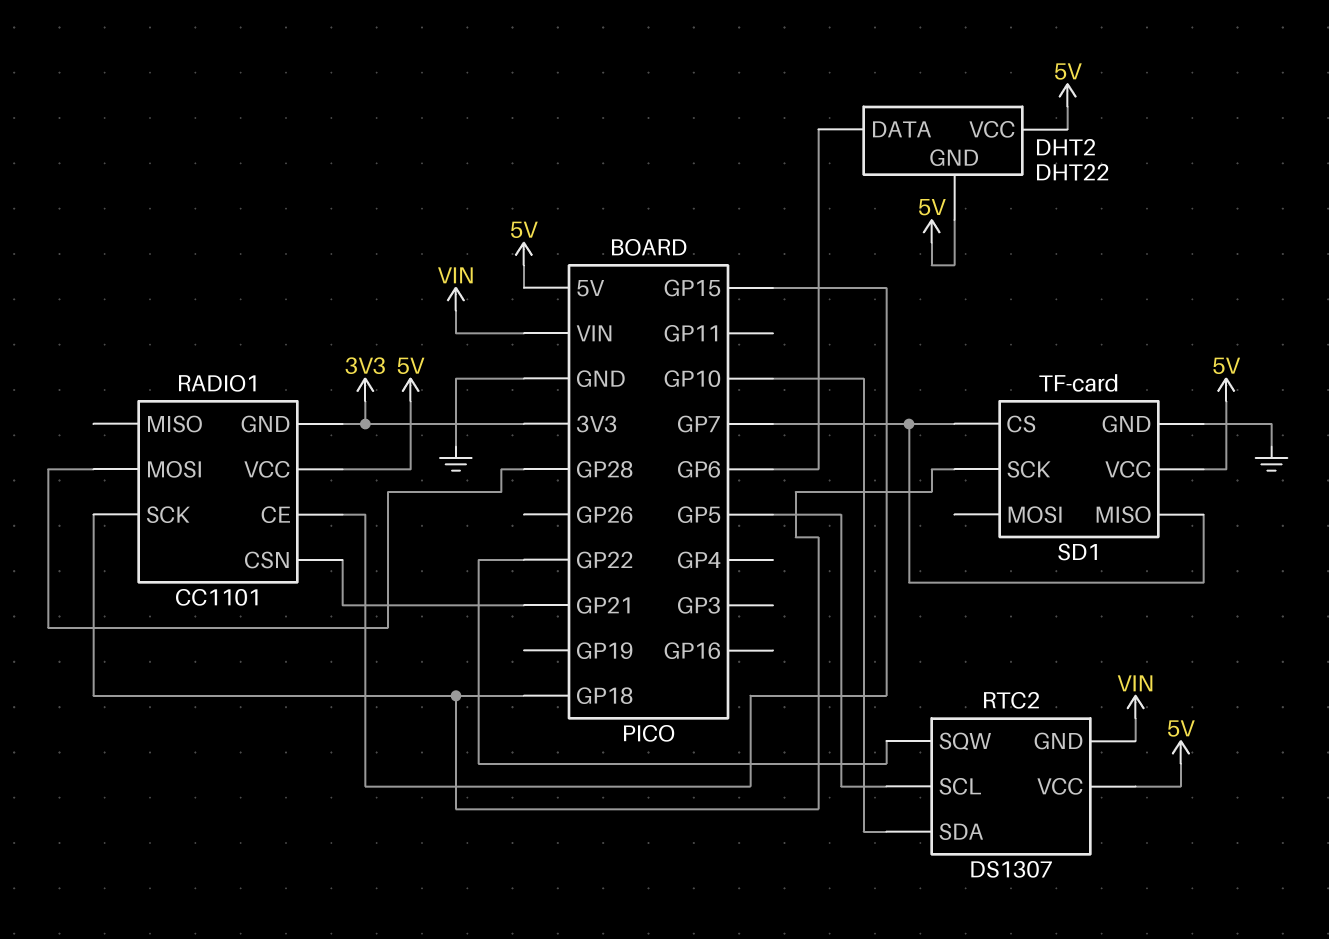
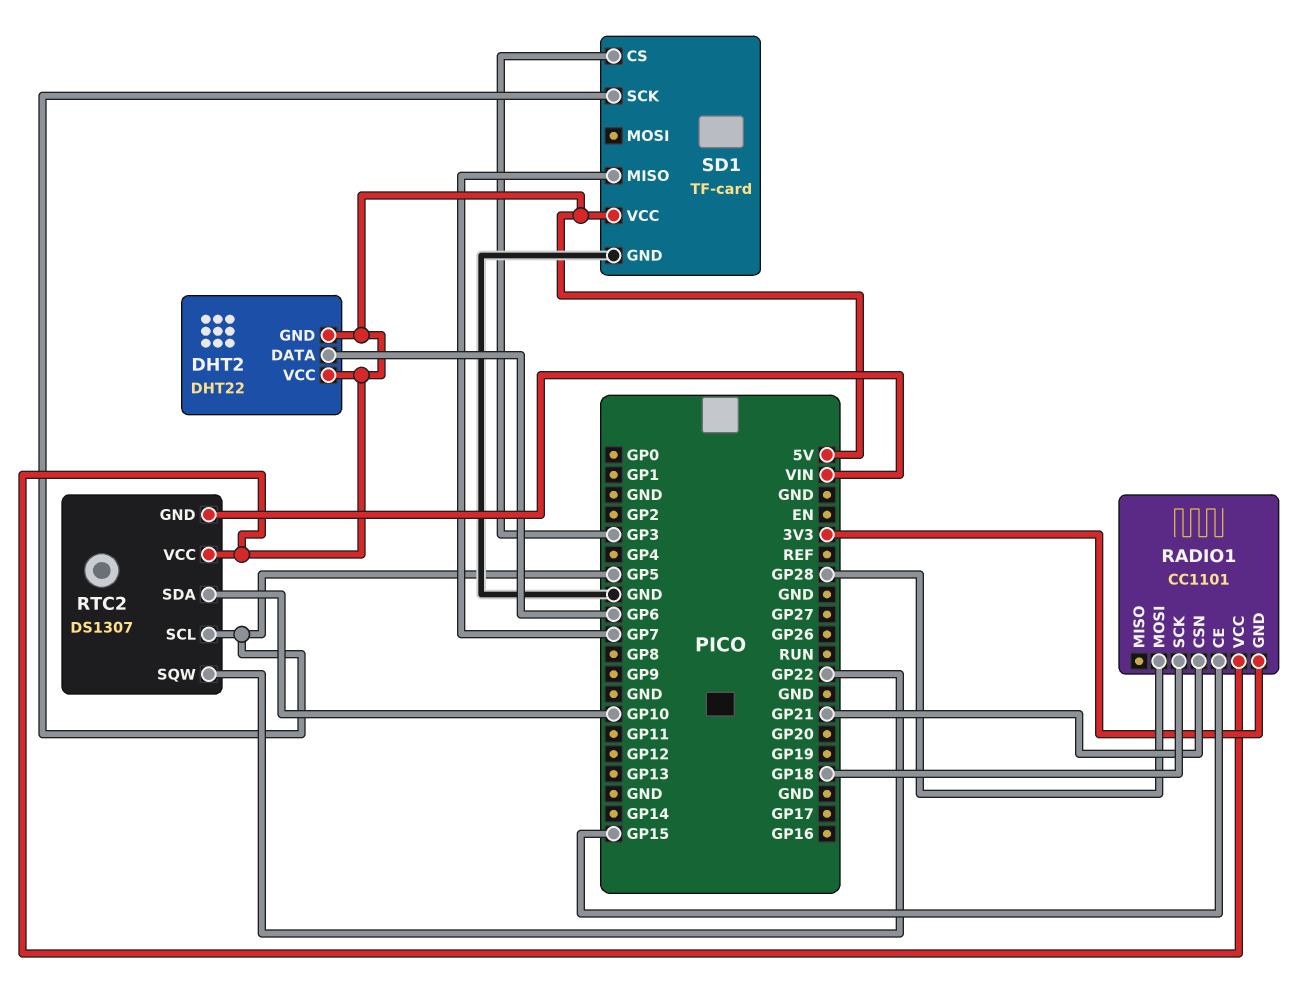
SD1 pin CS: GP7 -> GP3
SD1 pin SCK: GP18 -> GP5

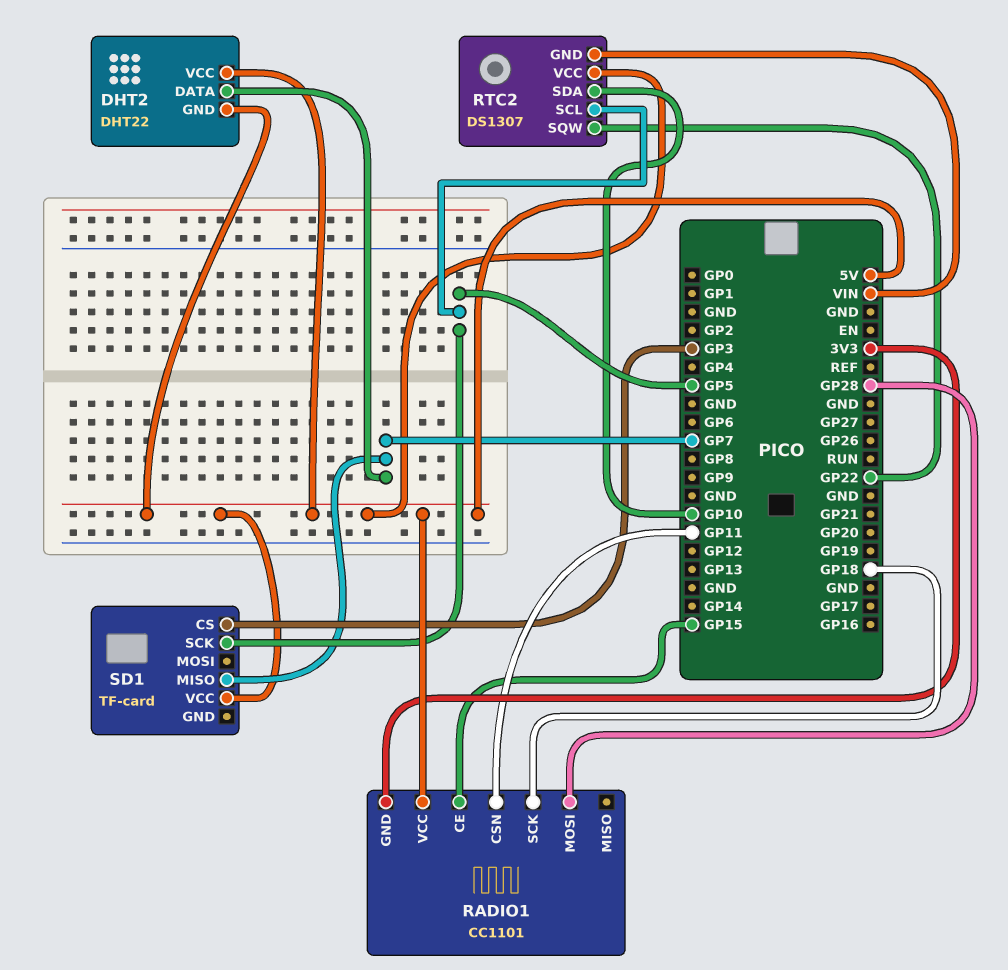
DHT2 pin DATA: GP6 -> GP7
RADIO1 pin CSN: GP21 -> GP11
SD1 pin GND: GND -> none

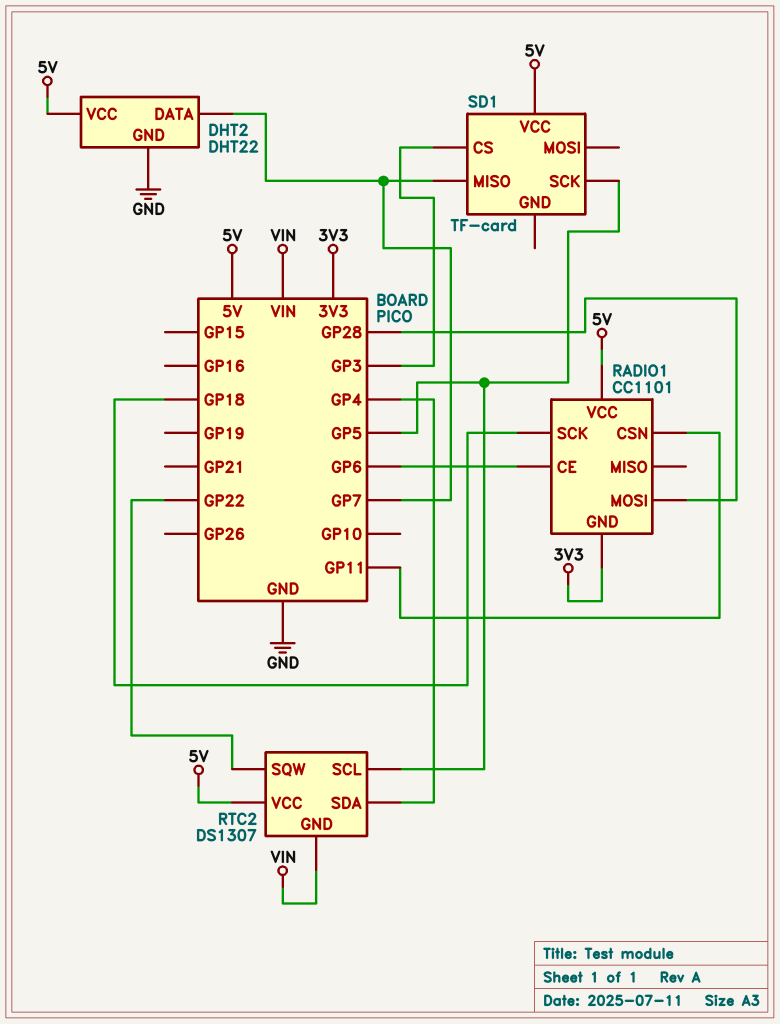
DHT2 pin GND: 5V -> GND
RADIO1 pin CE: GP15 -> GP6
RTC2 pin SDA: GP10 -> GP4

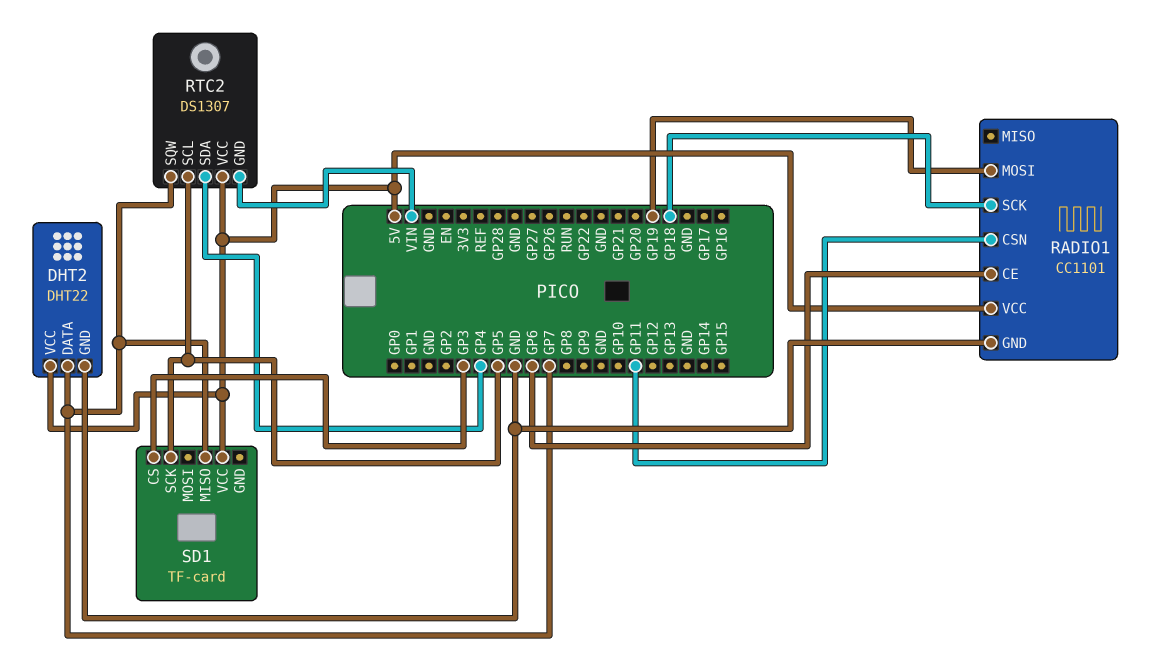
RADIO1 pin GND: 3V3 -> GND
RADIO1 pin MOSI: GP28 -> GP19
RTC2 pin SQW: GP22 -> GP7

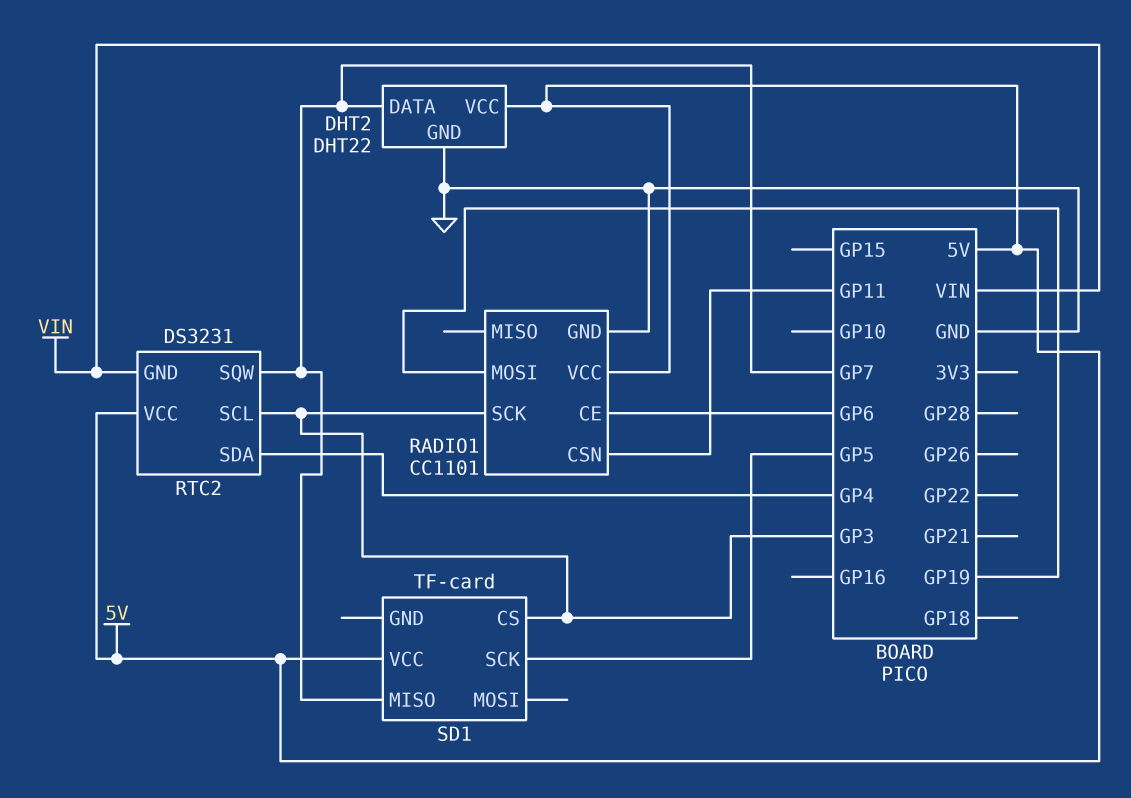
RADIO1 pin SCK: GP18 -> GP3
RTC2: DS1307 -> DS3231
RTC2 pin SCL: GP5 -> GP3

